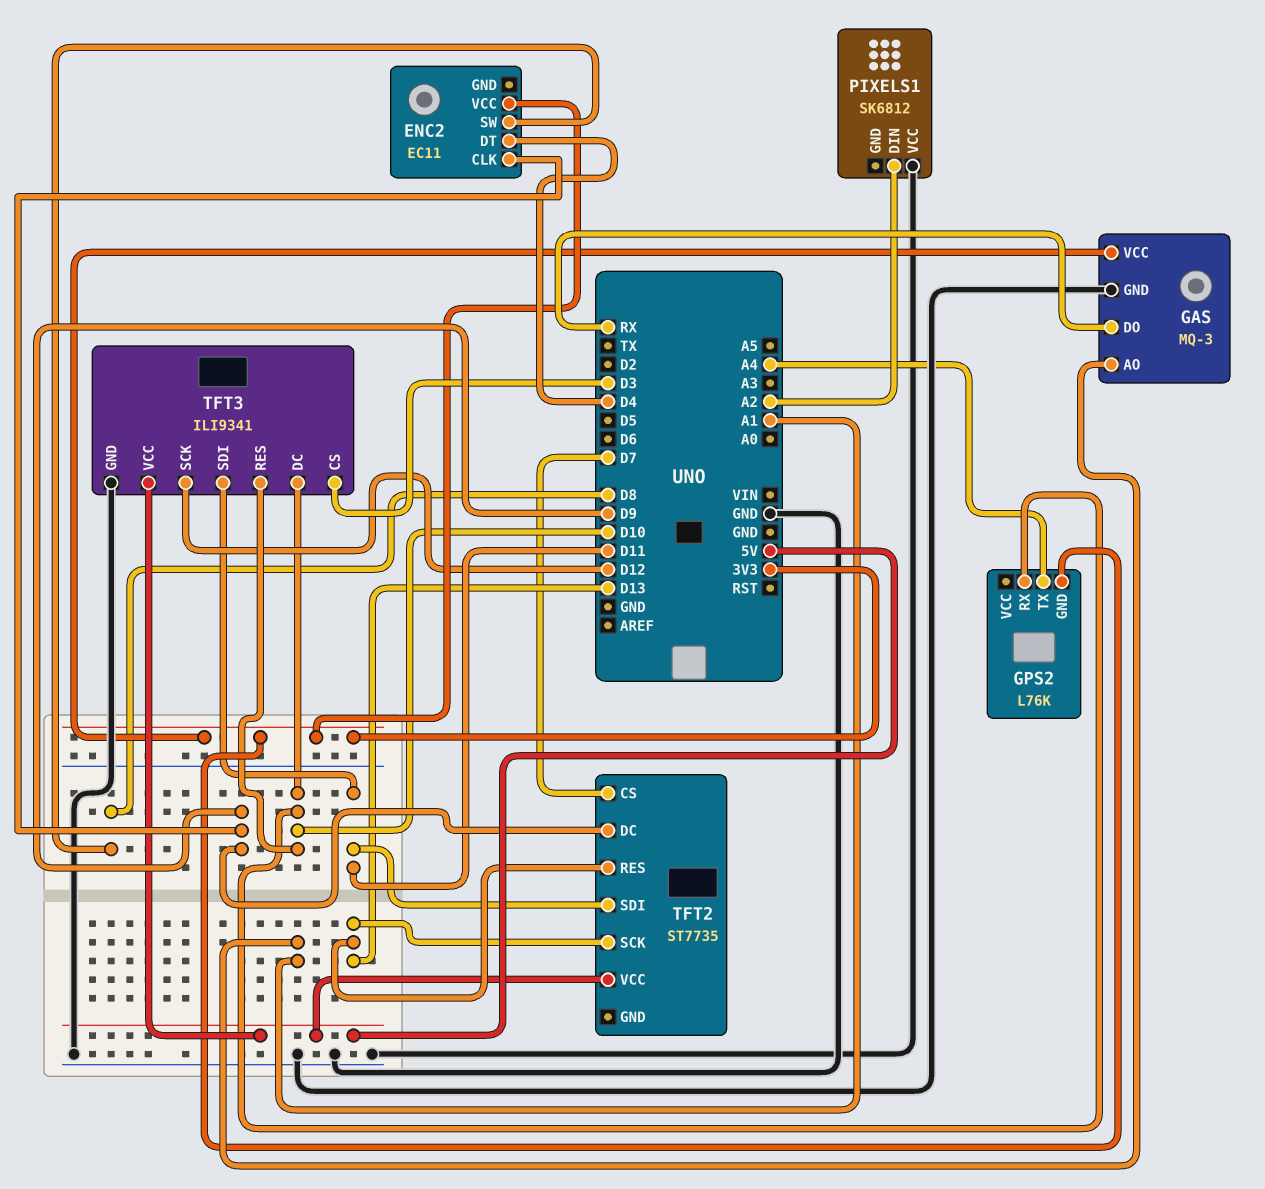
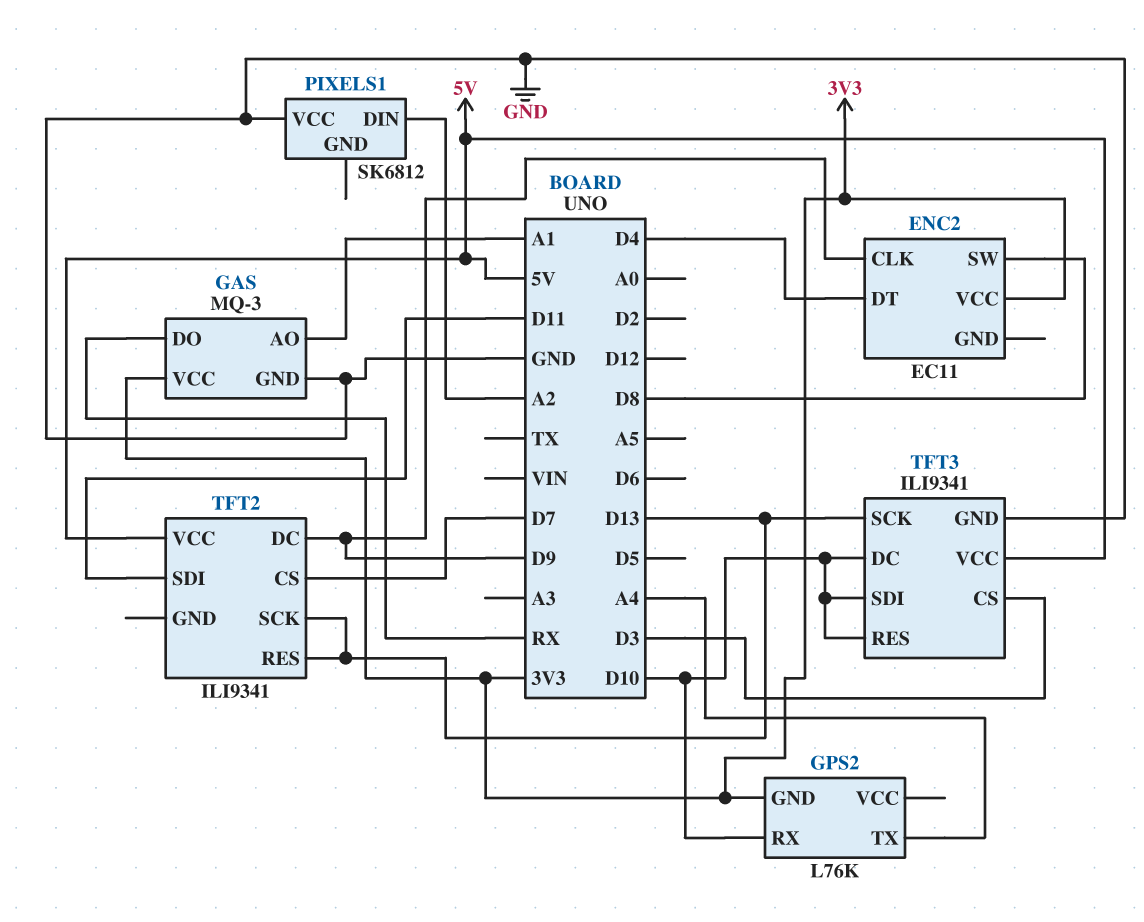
TFT2: ST7735 -> ILI9341
TFT3 pin SCK: D12 -> D13
TFT3 pin SDI: D11 -> D10

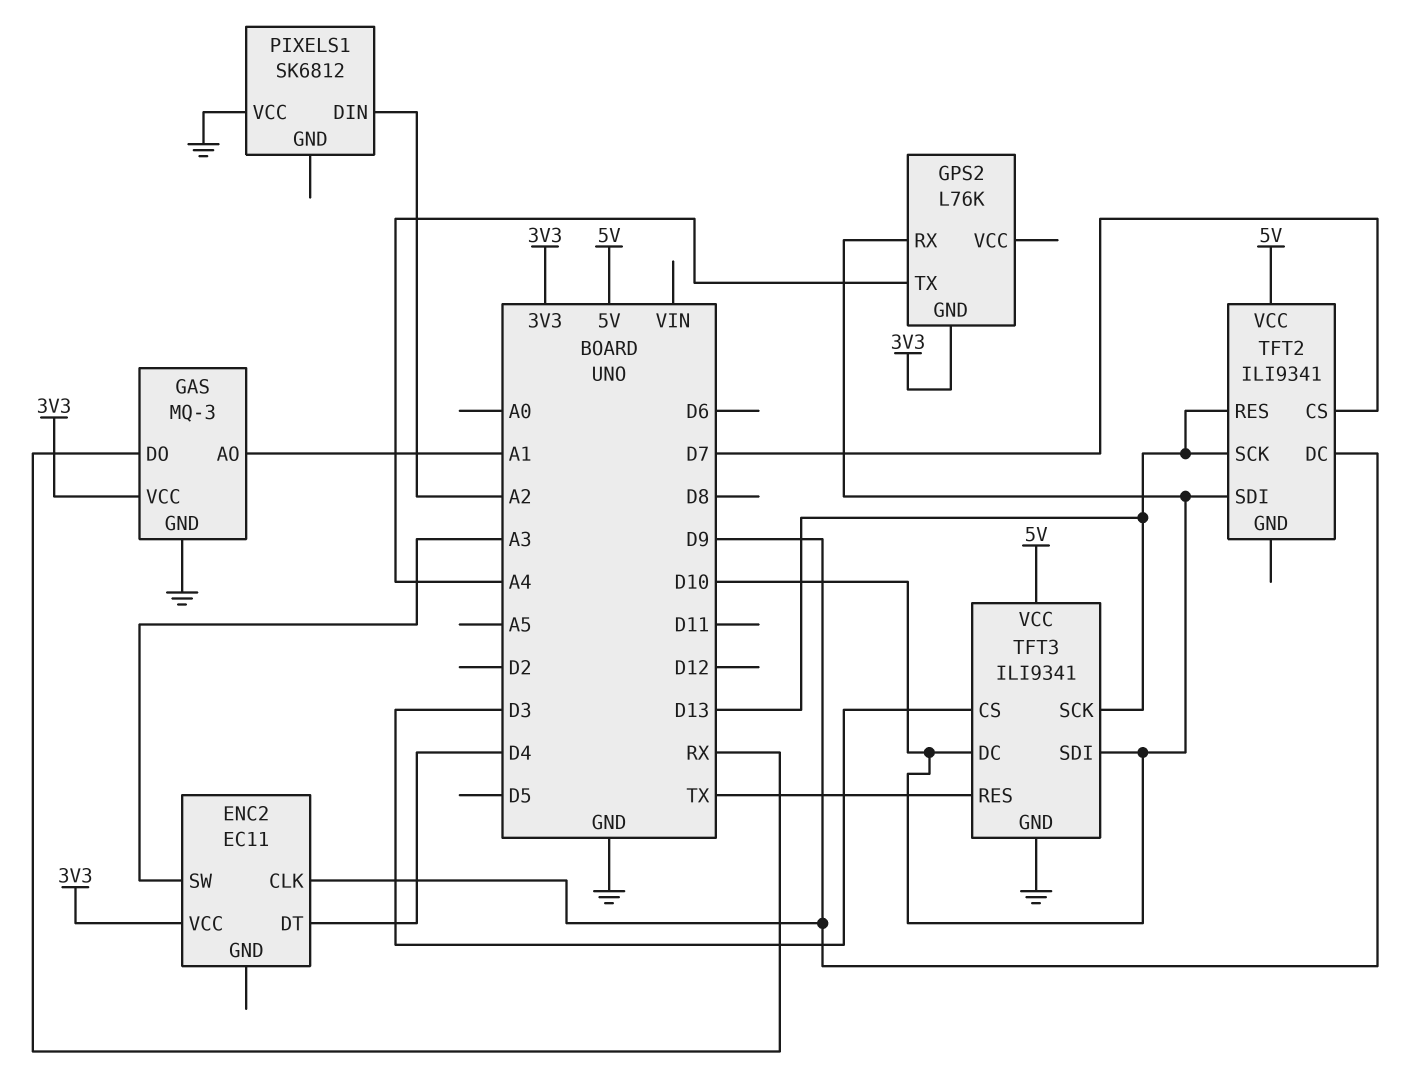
ENC2 pin SW: D8 -> A3
TFT2 pin SDI: D11 -> D10
TFT3 pin RES: D10 -> TX

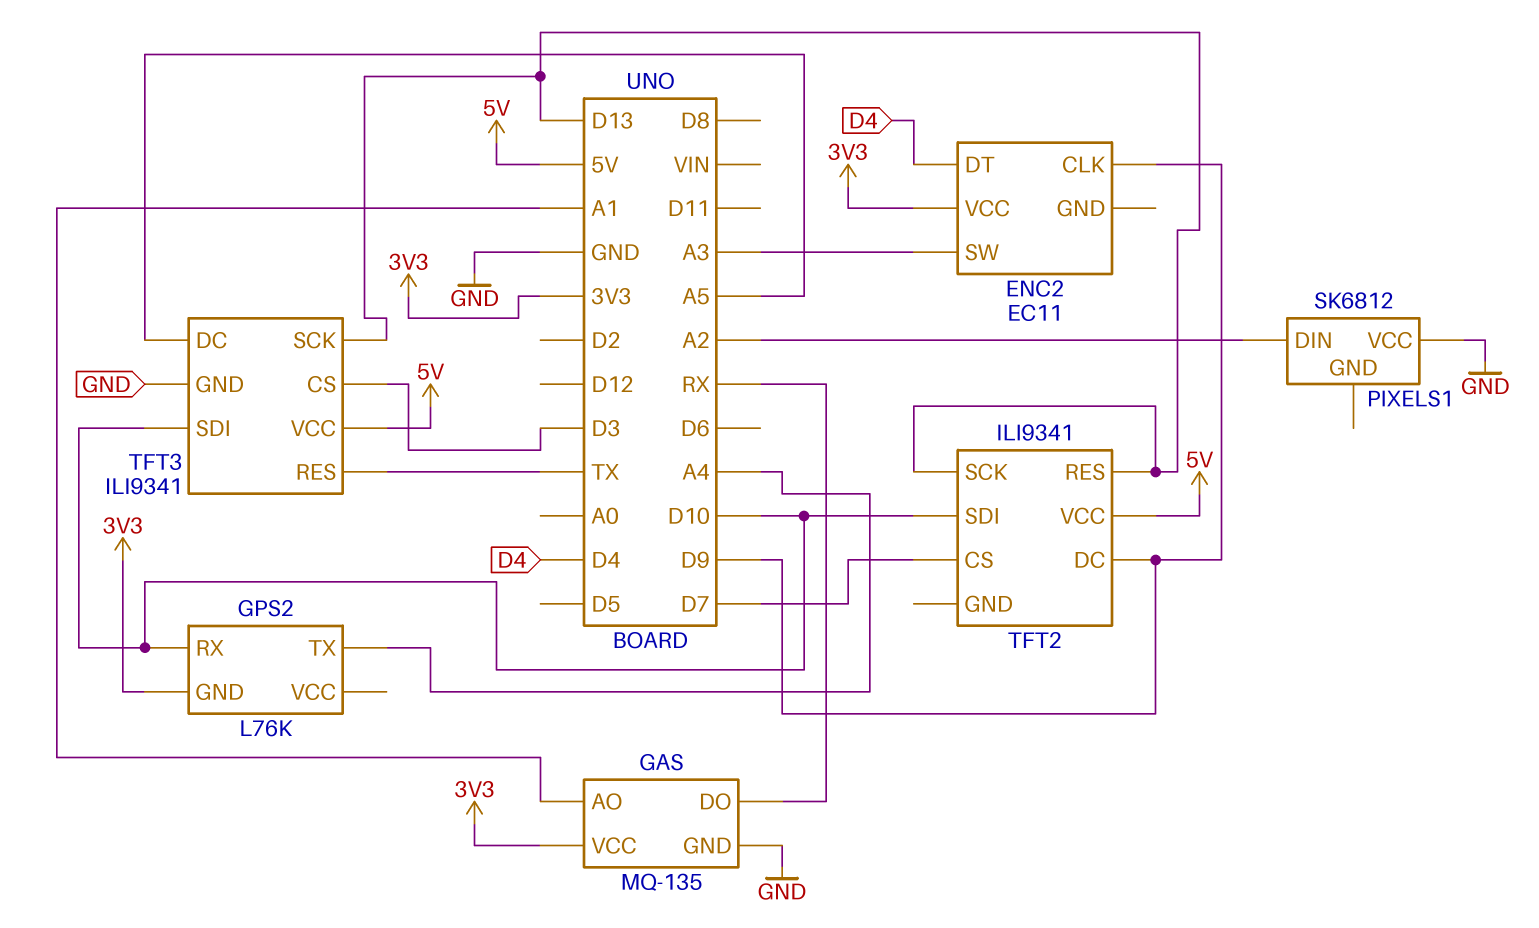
GAS: MQ-3 -> MQ-135
TFT3 pin DC: D10 -> A5

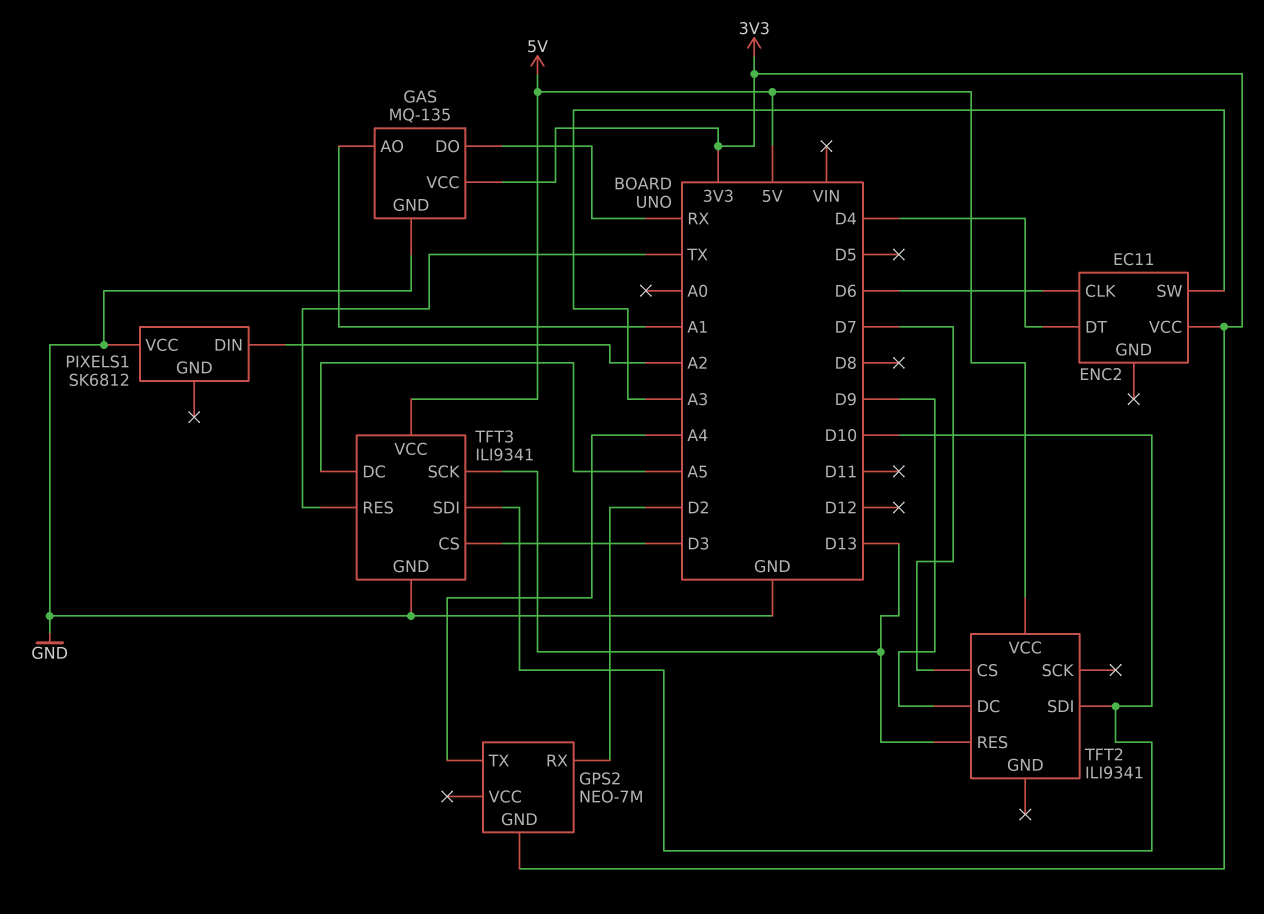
ENC2 pin CLK: D9 -> D6
GPS2: L76K -> NEO-7M
GPS2 pin RX: D10 -> D2
TFT2 pin SCK: D13 -> none

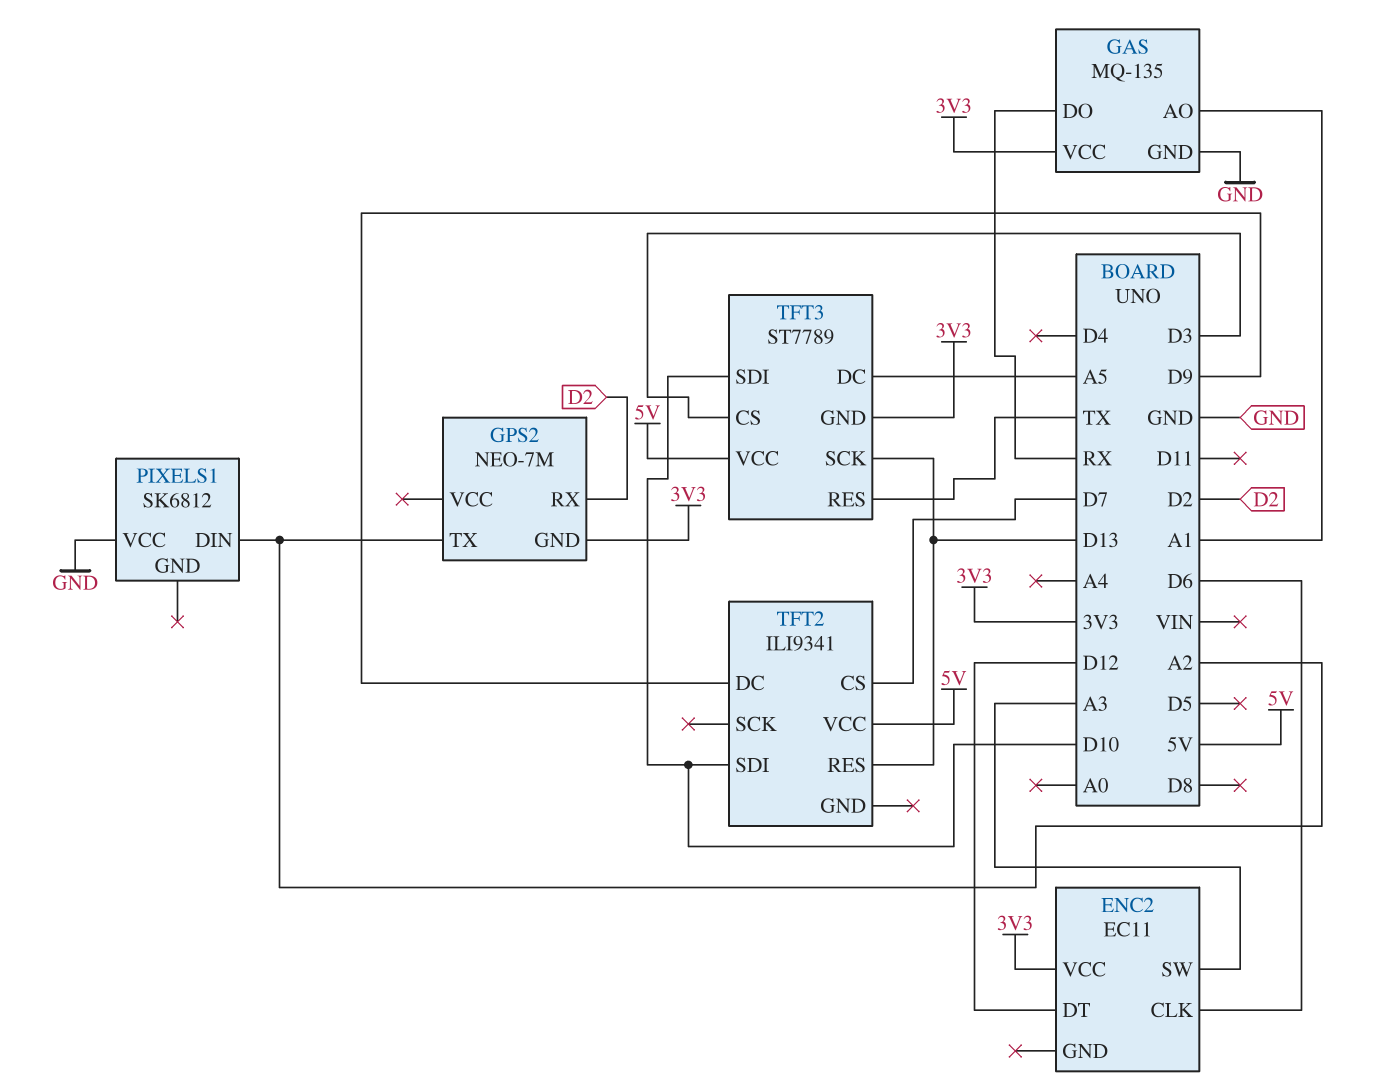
ENC2 pin DT: D4 -> D12
GPS2 pin TX: A4 -> A2
TFT3: ILI9341 -> ST7789
TFT3 pin GND: GND -> 3V3

